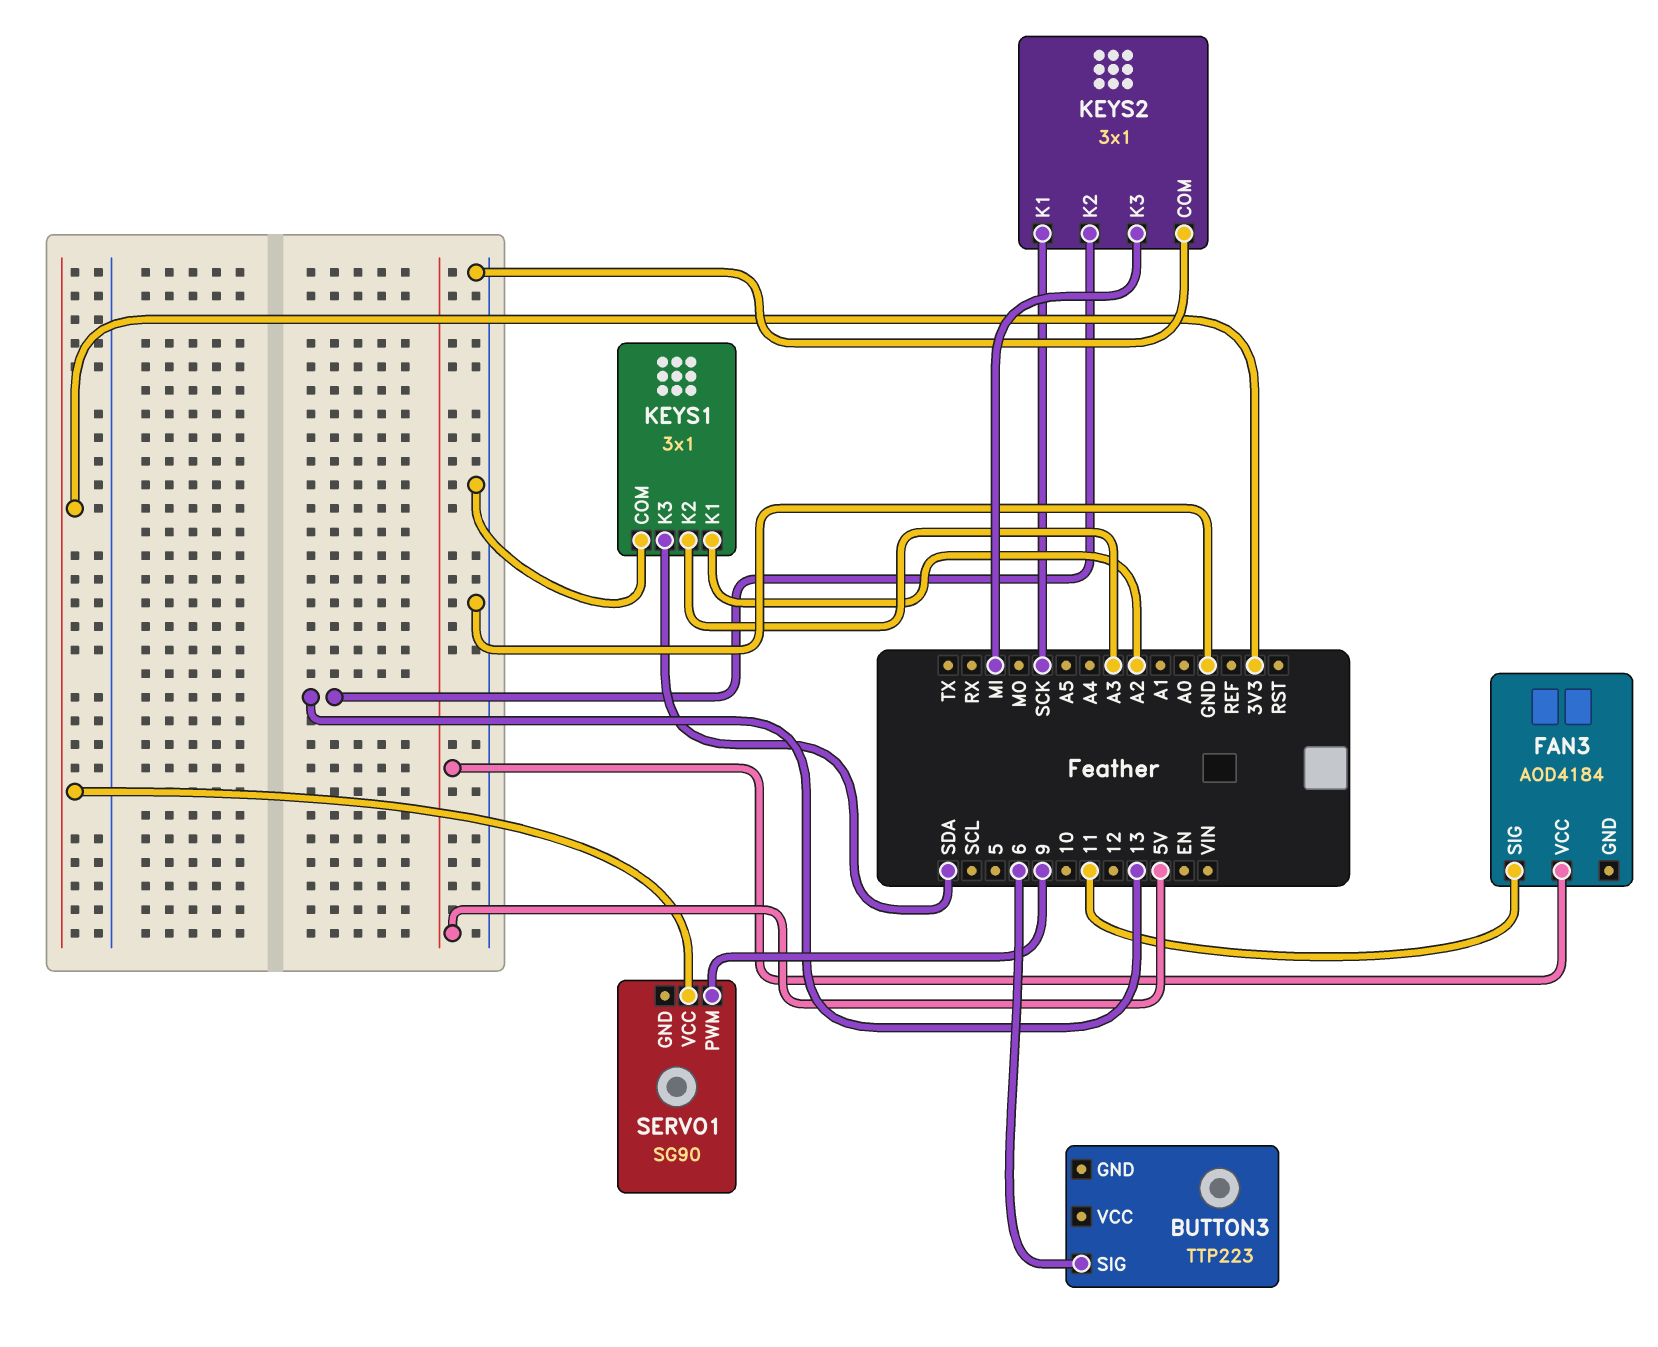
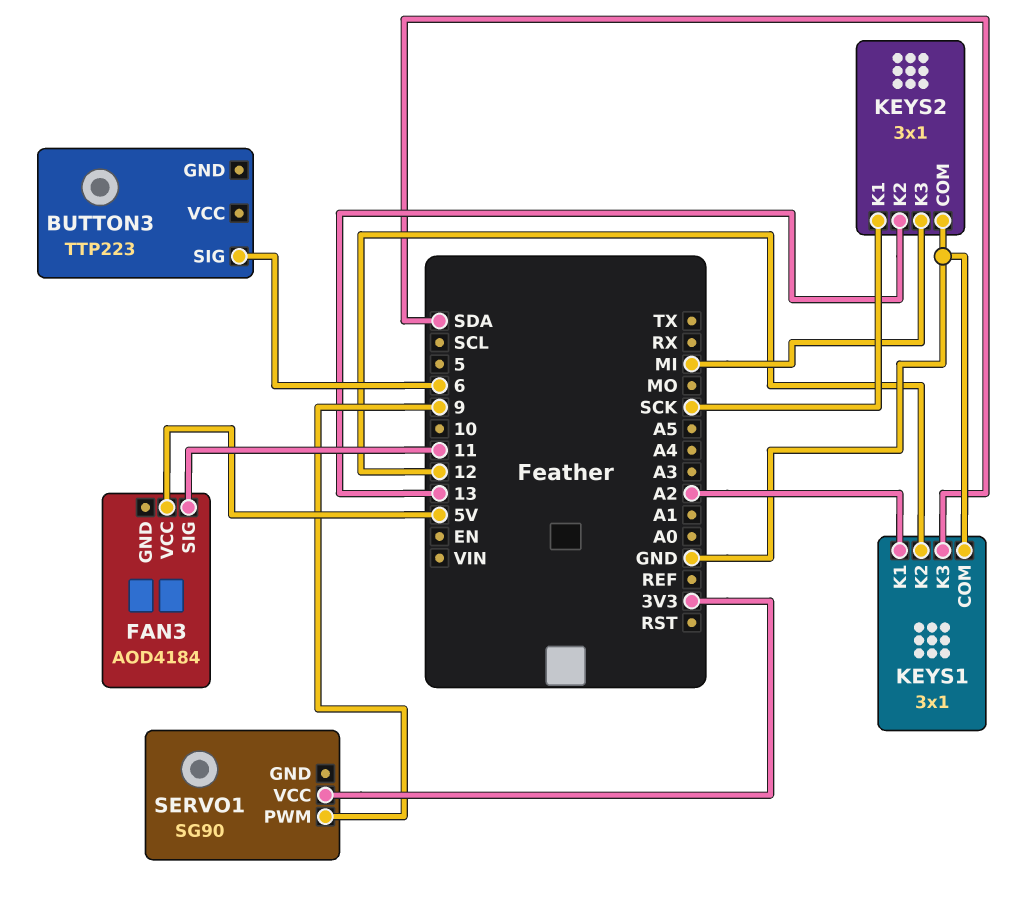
KEYS1 pin K2: A3 -> 12

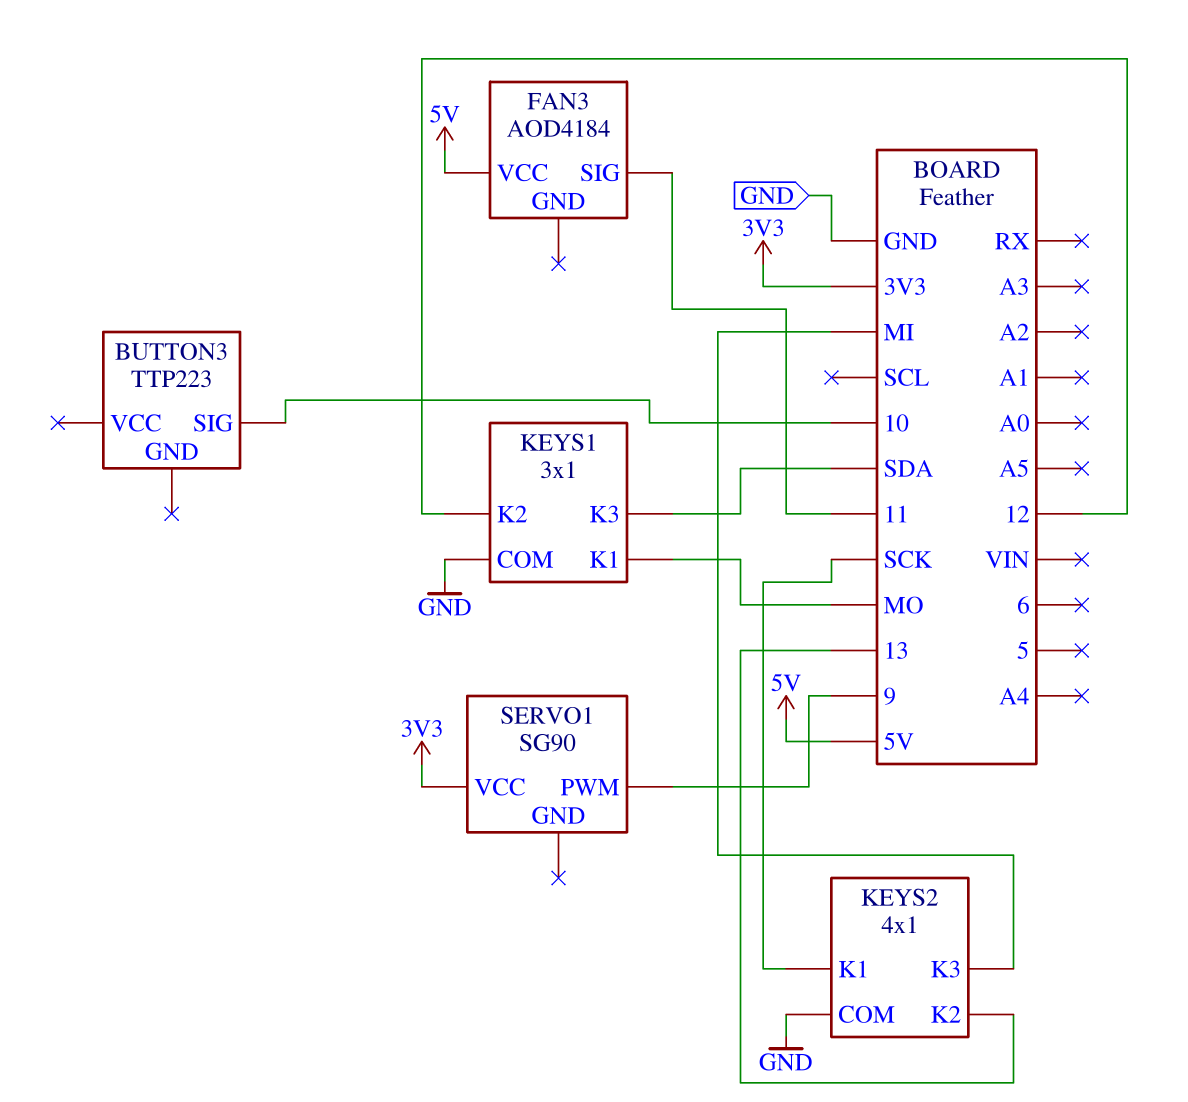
BUTTON3 pin SIG: 6 -> 10
KEYS1 pin K1: A2 -> MO
KEYS2: 3x1 -> 4x1

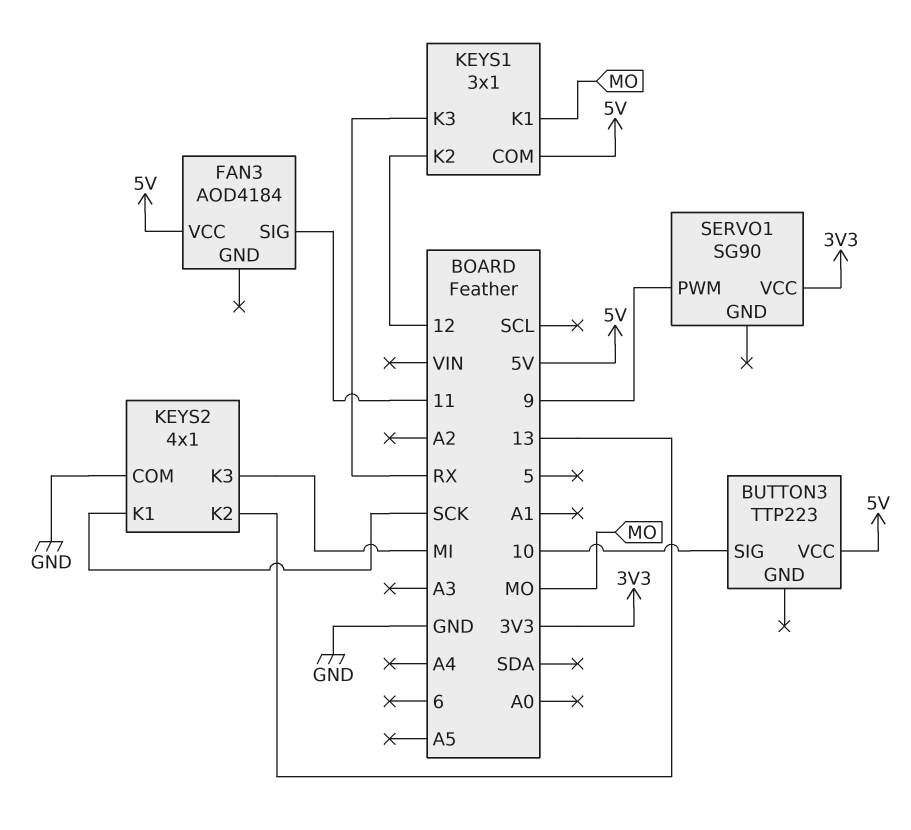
BUTTON3 pin VCC: none -> 5V
KEYS1 pin COM: GND -> 5V
KEYS1 pin K3: SDA -> RX

